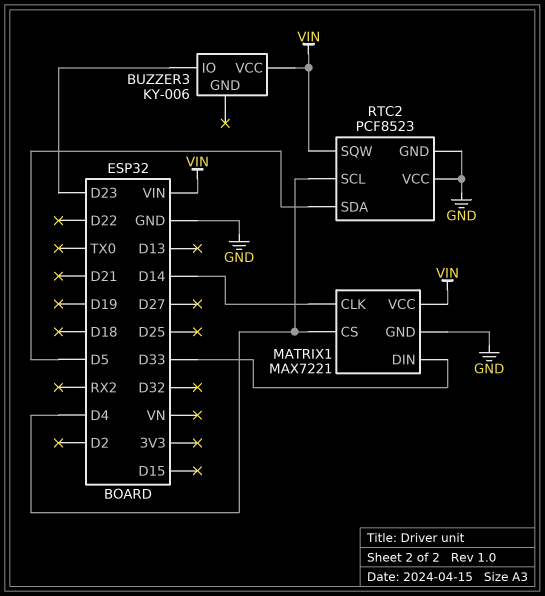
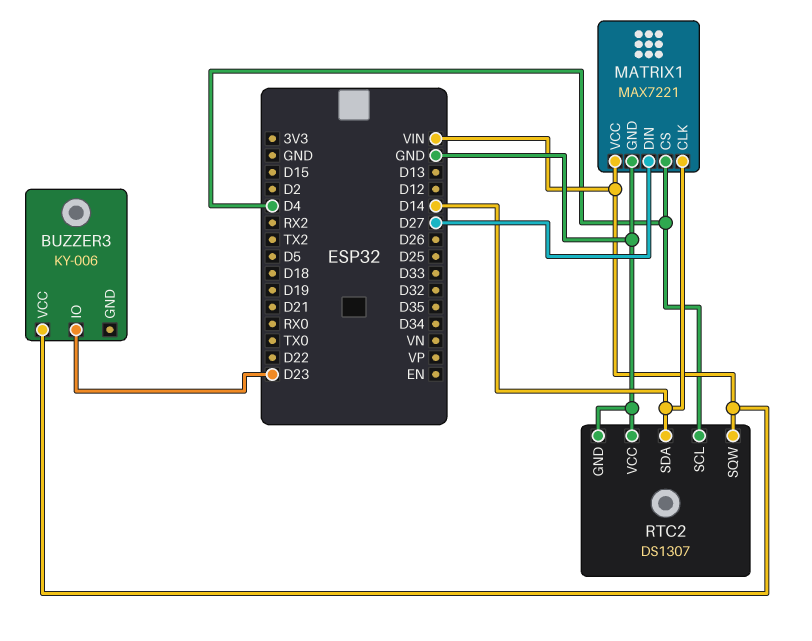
MATRIX1 pin DIN: D33 -> D27
RTC2: PCF8523 -> DS1307
RTC2 pin SDA: D5 -> D14

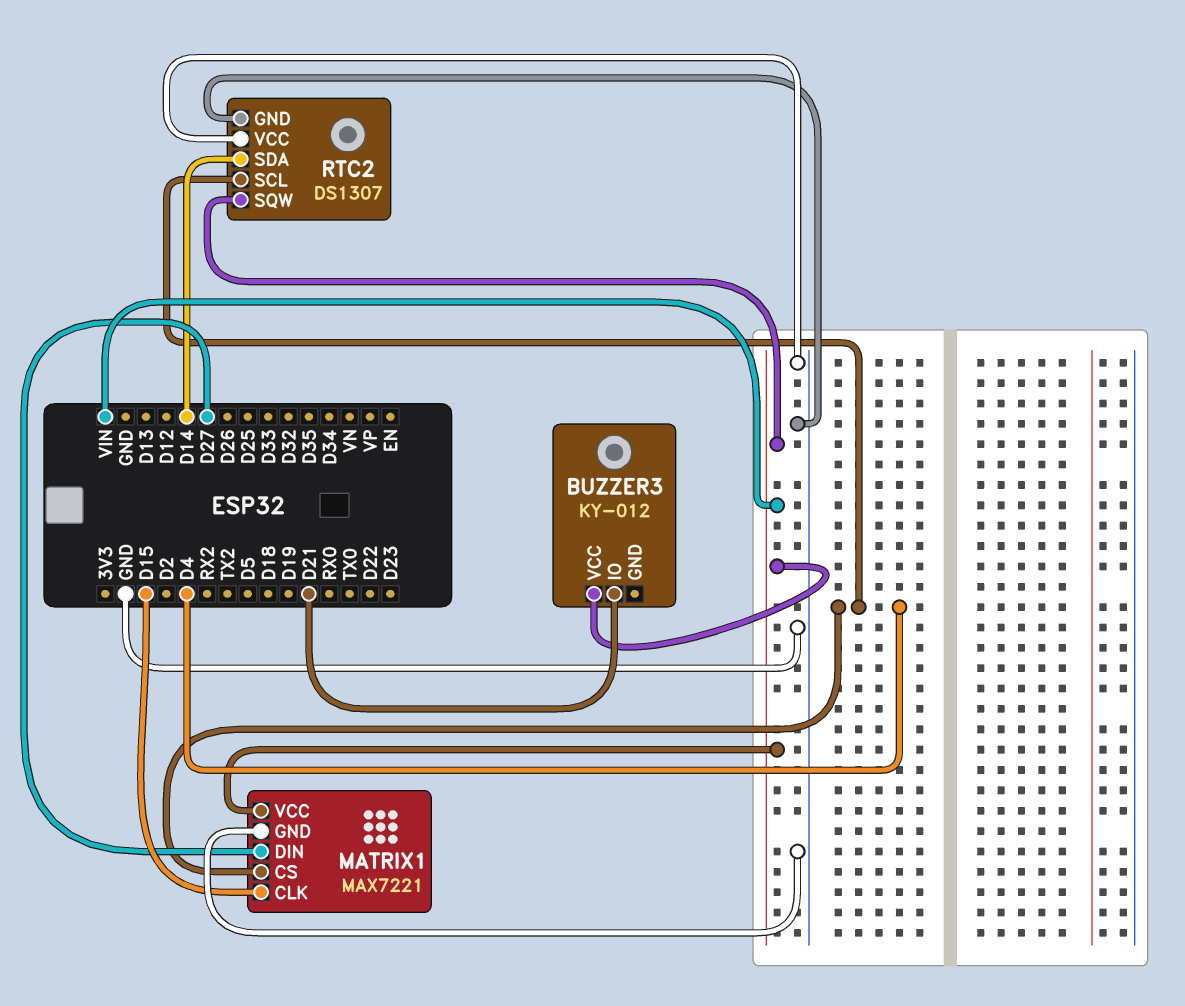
BUZZER3: KY-006 -> KY-012
BUZZER3 pin IO: D23 -> D21
MATRIX1 pin CLK: D14 -> D15

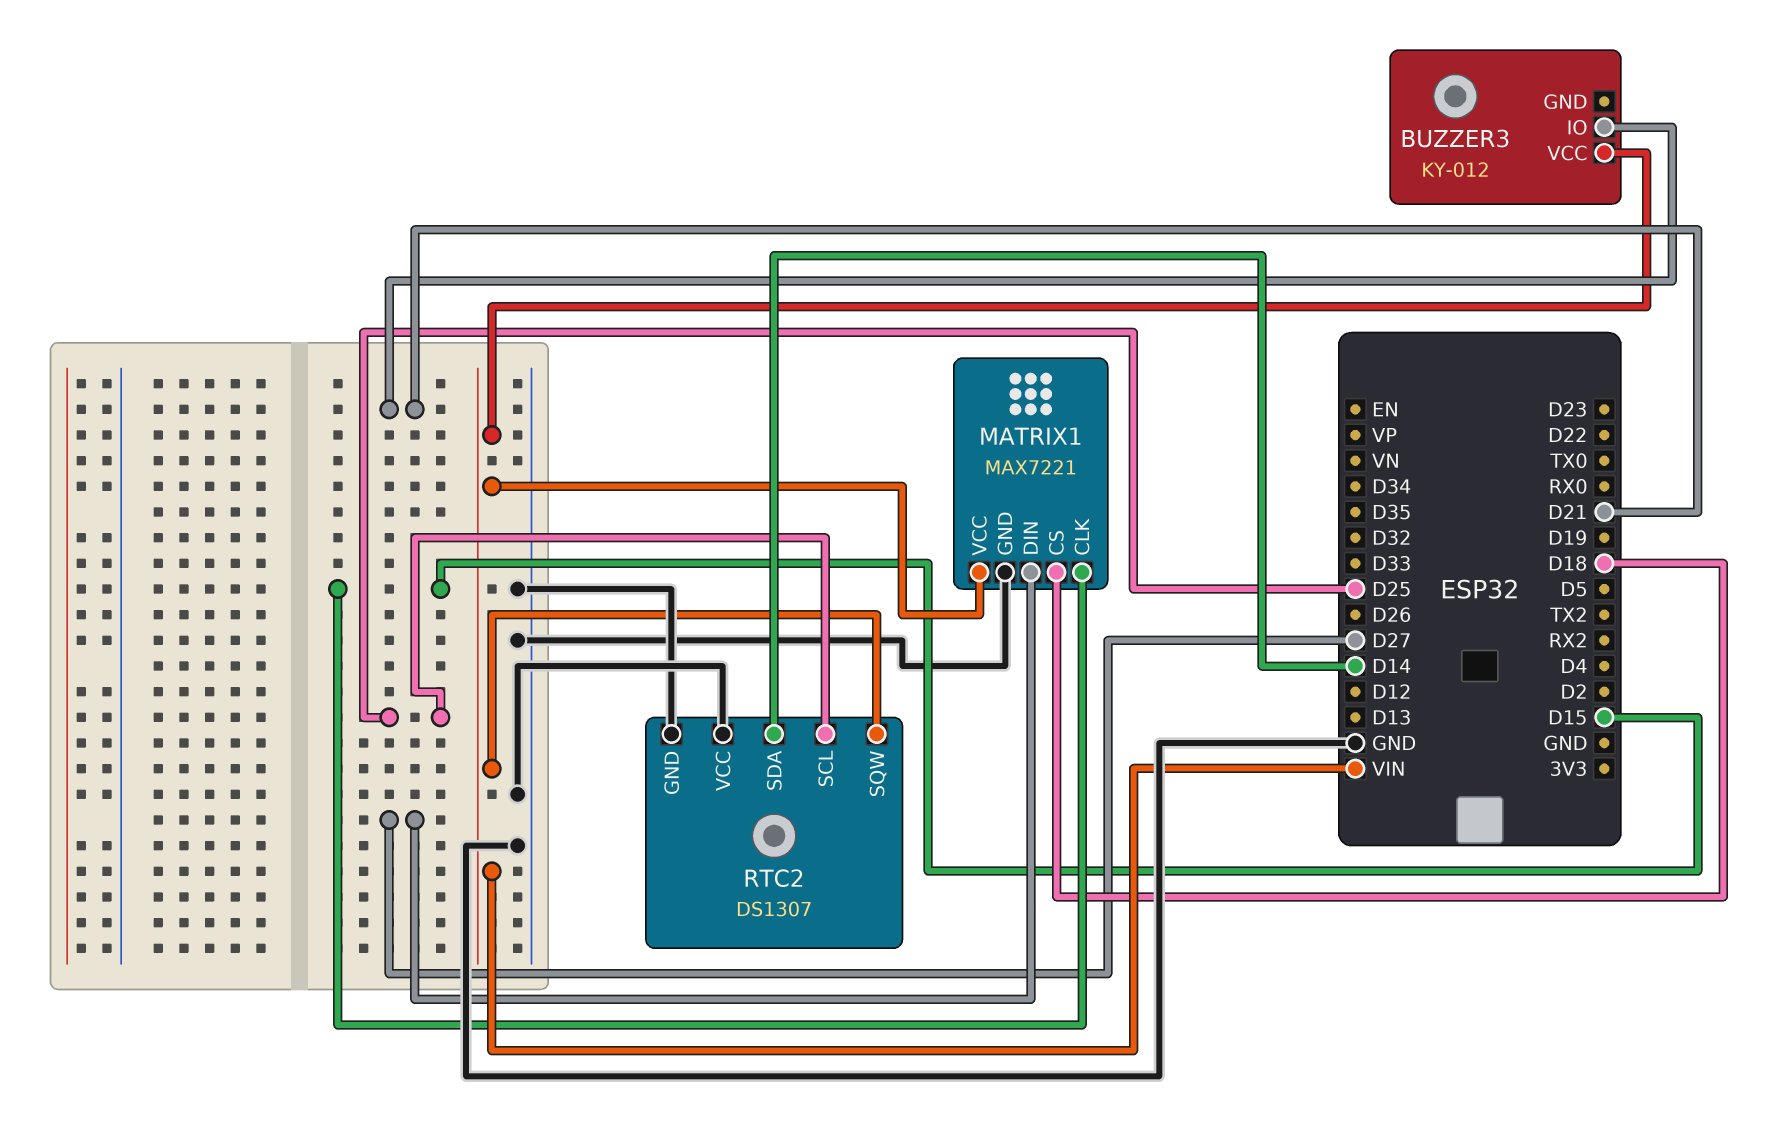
MATRIX1 pin CS: D4 -> D18
RTC2 pin SCL: D4 -> D25

